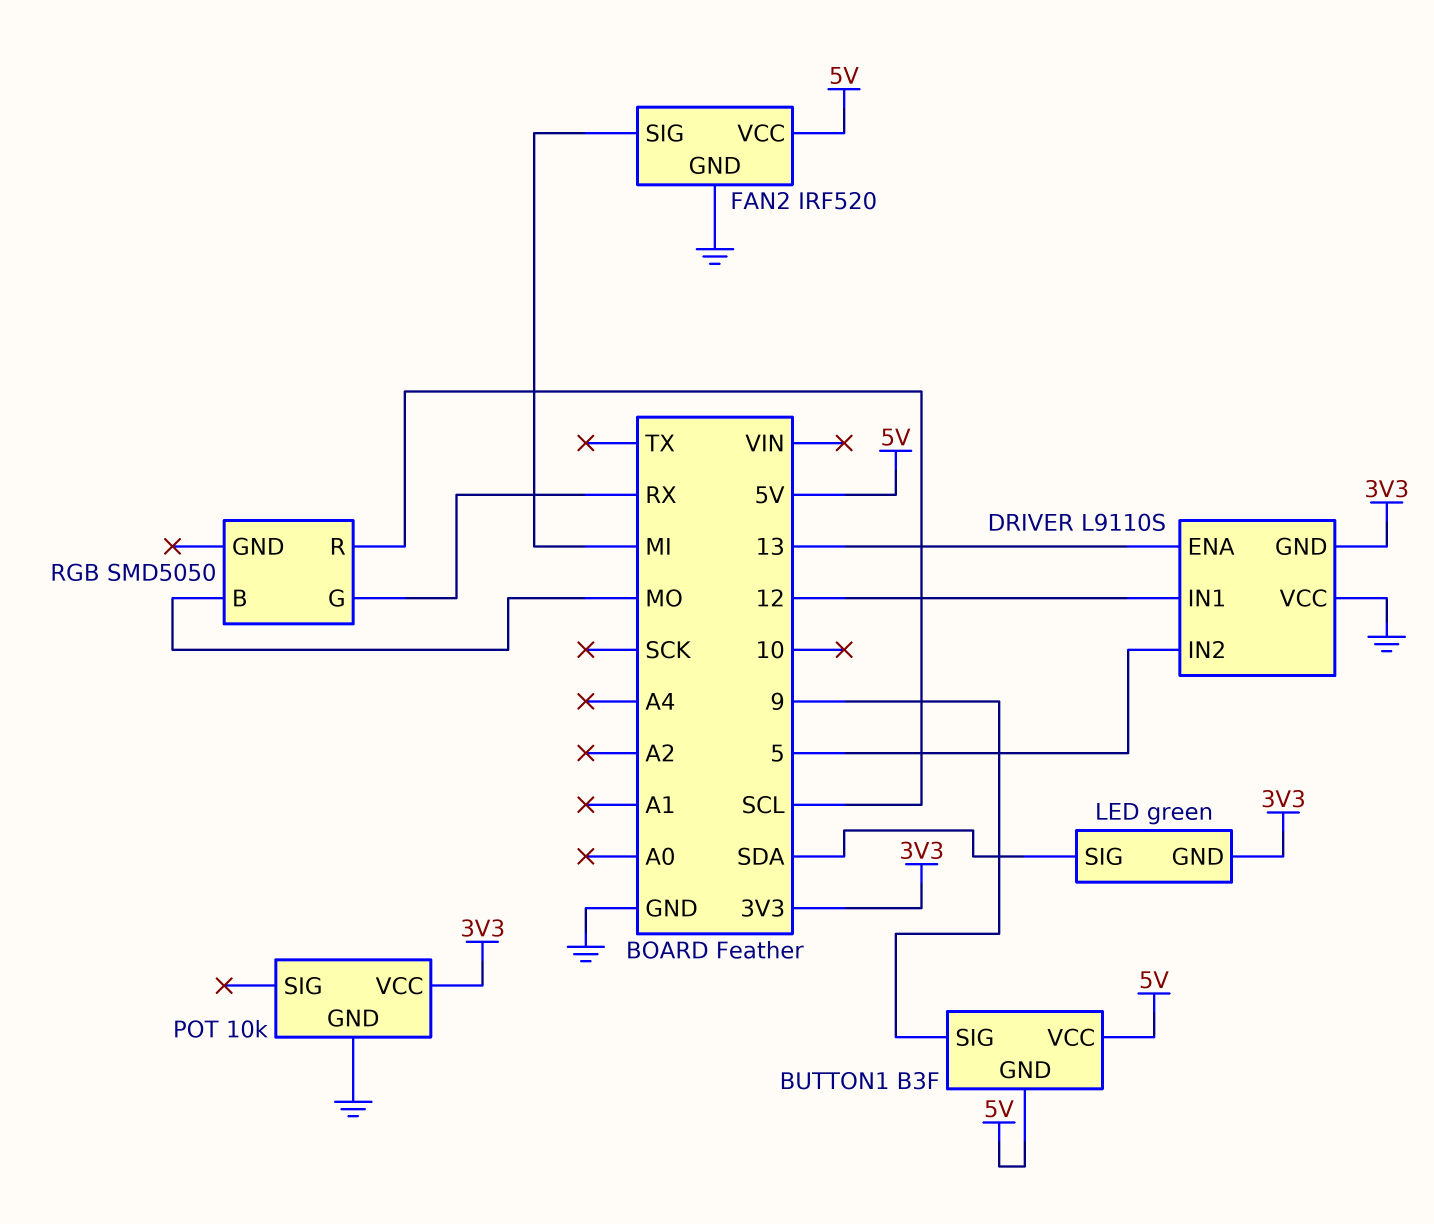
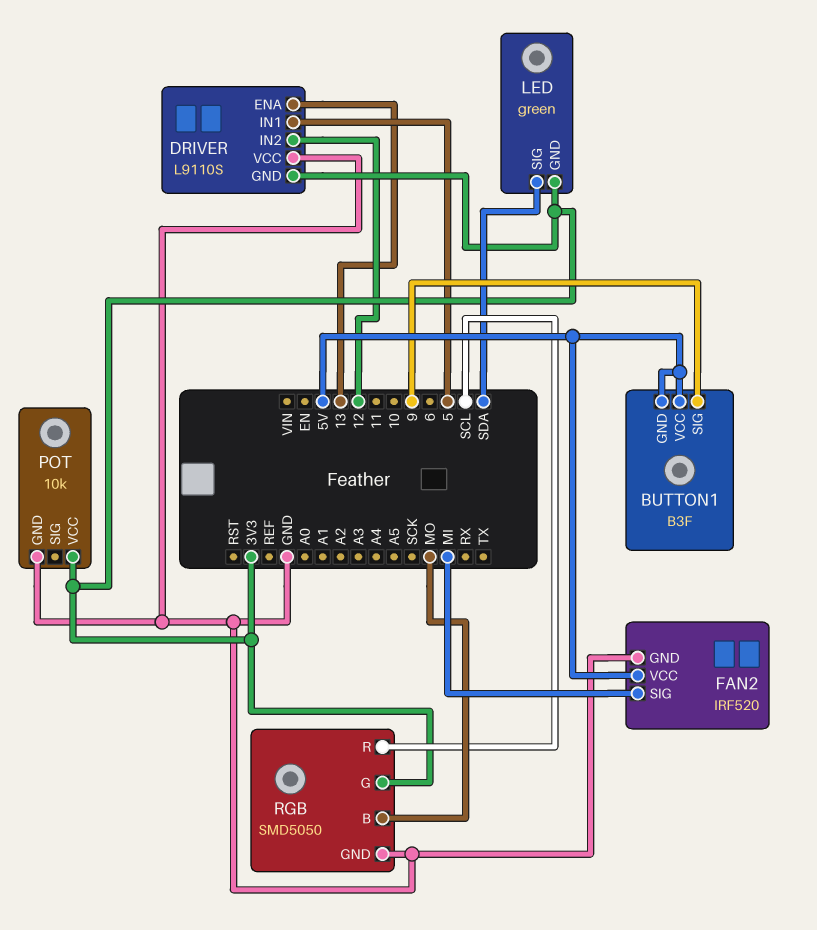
DRIVER pin IN1: 12 -> 5
DRIVER pin IN2: 5 -> 12
RGB pin G: RX -> 3V3
RGB pin GND: none -> GND

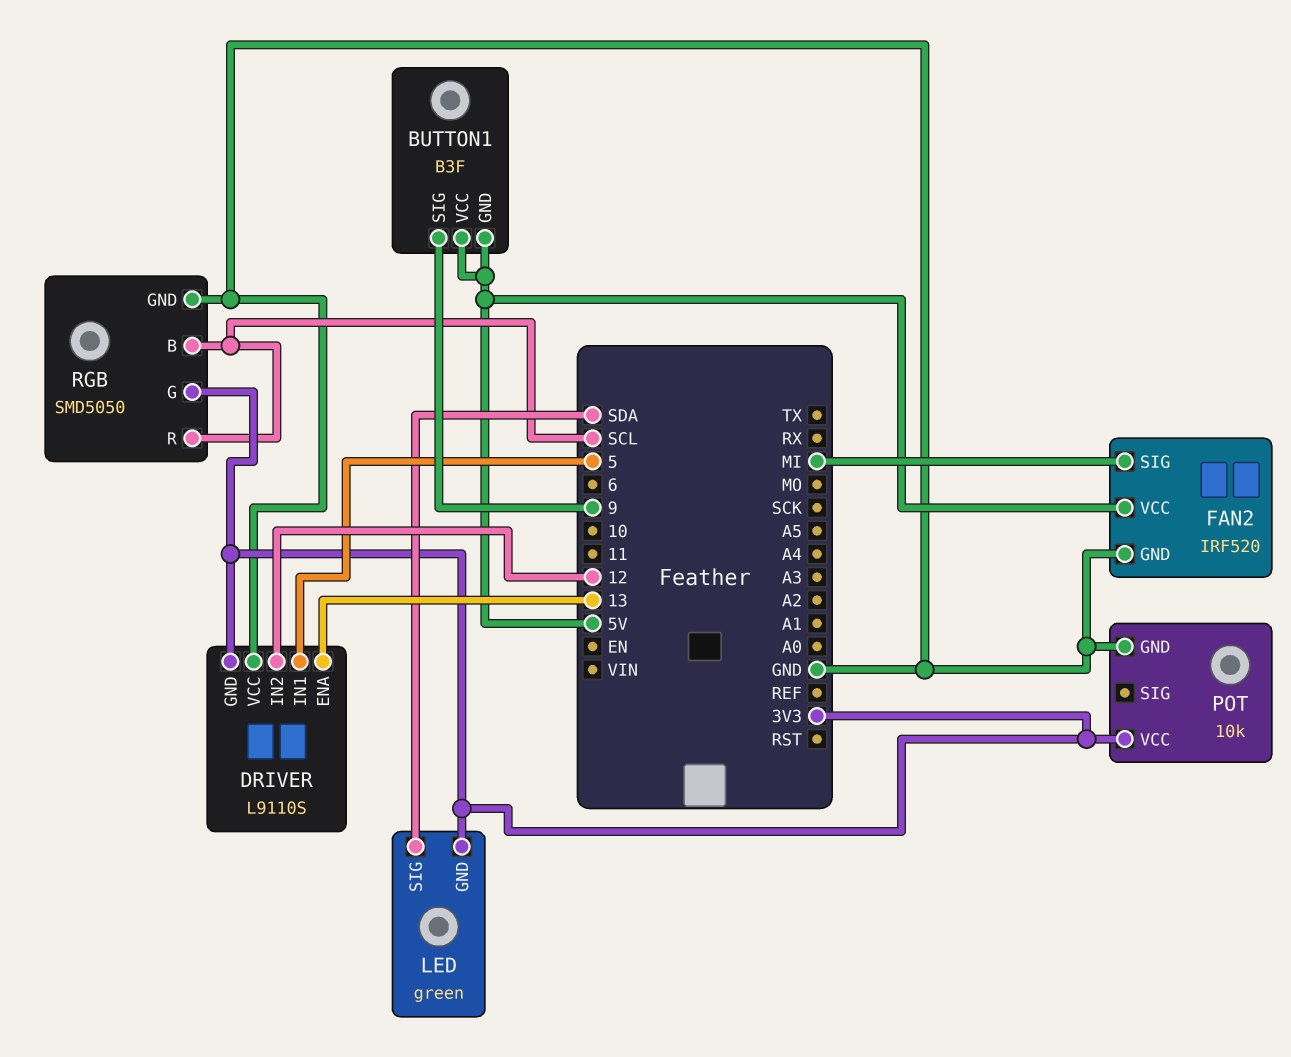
RGB pin B: MO -> SCL

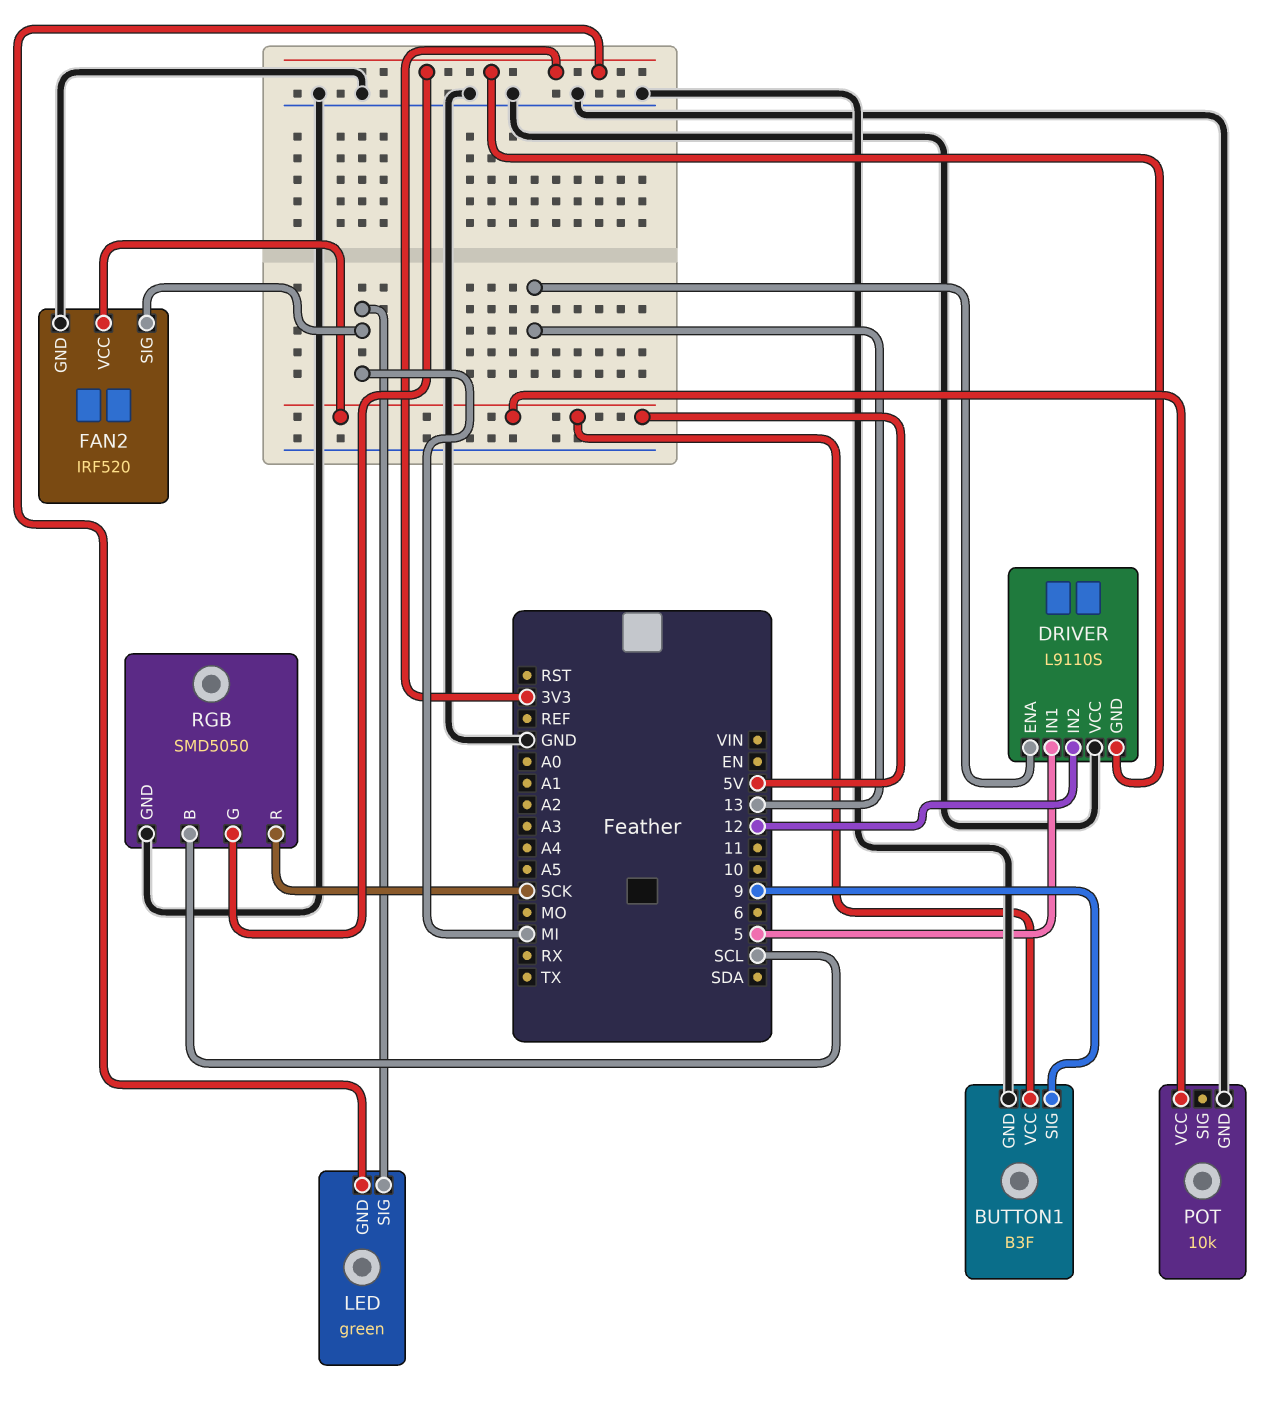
BUTTON1 pin GND: 5V -> GND
LED pin SIG: SDA -> MI
POT pin VCC: 3V3 -> 5V
RGB pin R: SCL -> SCK

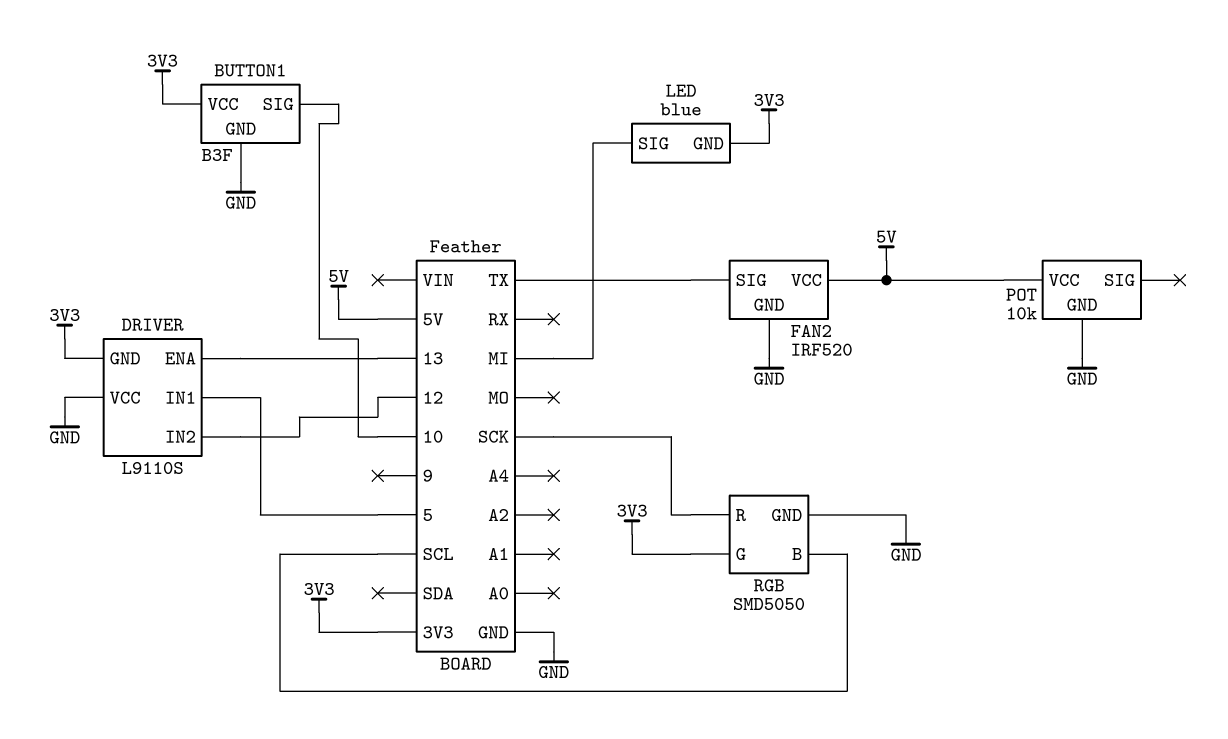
BUTTON1 pin SIG: 9 -> 10
BUTTON1 pin VCC: 5V -> 3V3
FAN2 pin SIG: MI -> TX
LED: green -> blue

